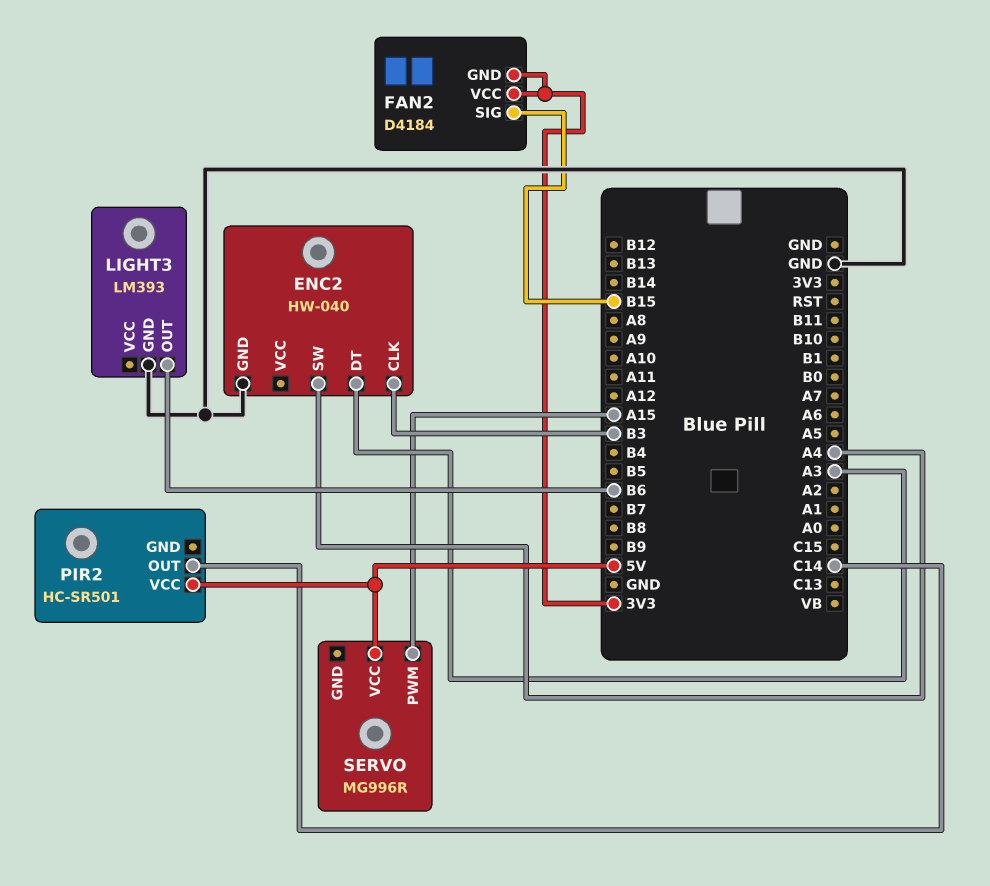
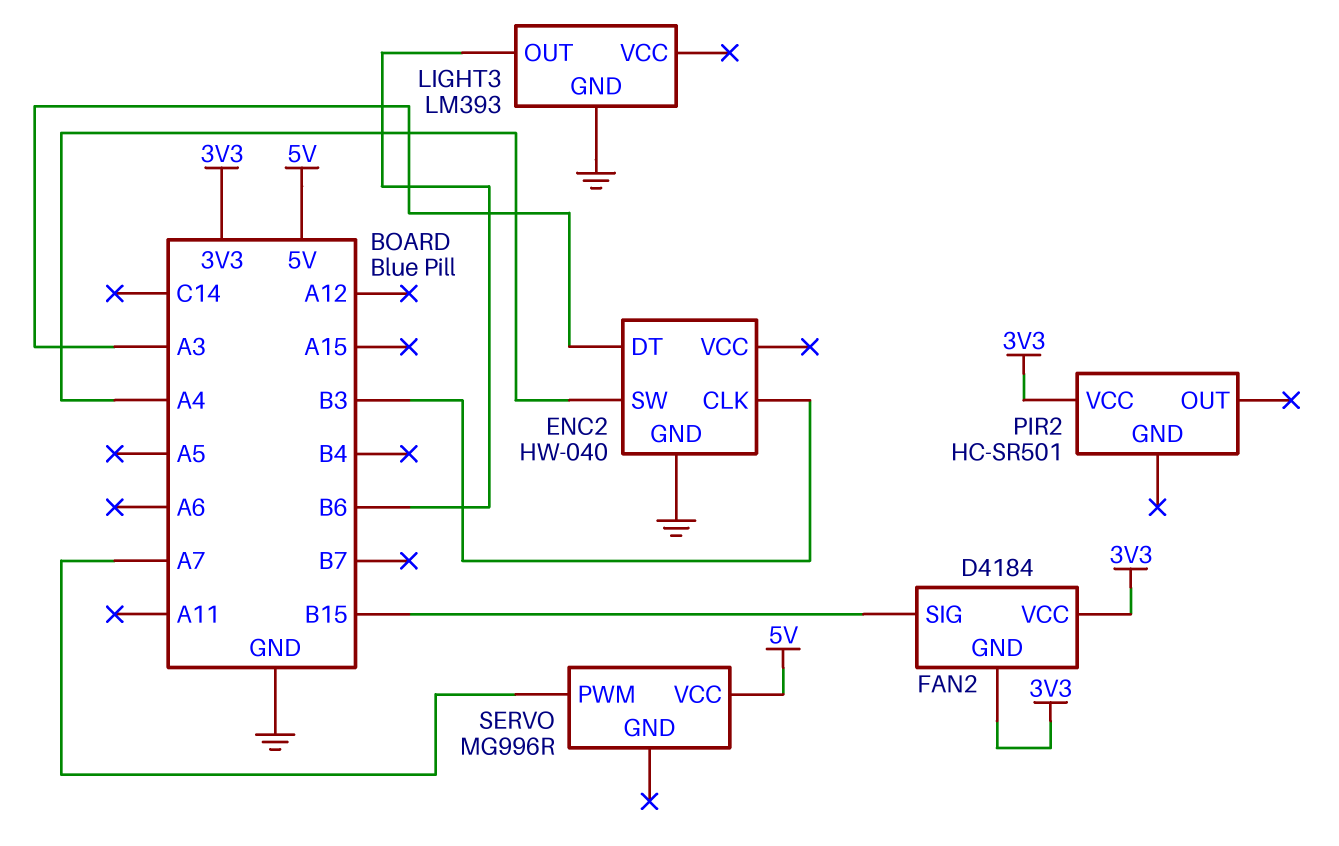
PIR2 pin OUT: C14 -> none
PIR2 pin VCC: 5V -> 3V3
SERVO pin PWM: A15 -> A7

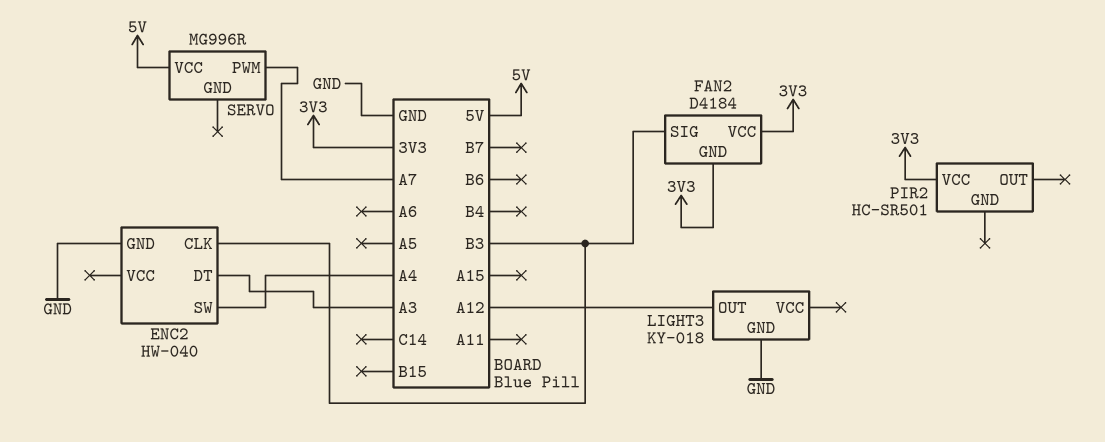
FAN2 pin SIG: B15 -> B3
LIGHT3: LM393 -> KY-018
LIGHT3 pin OUT: B6 -> A12

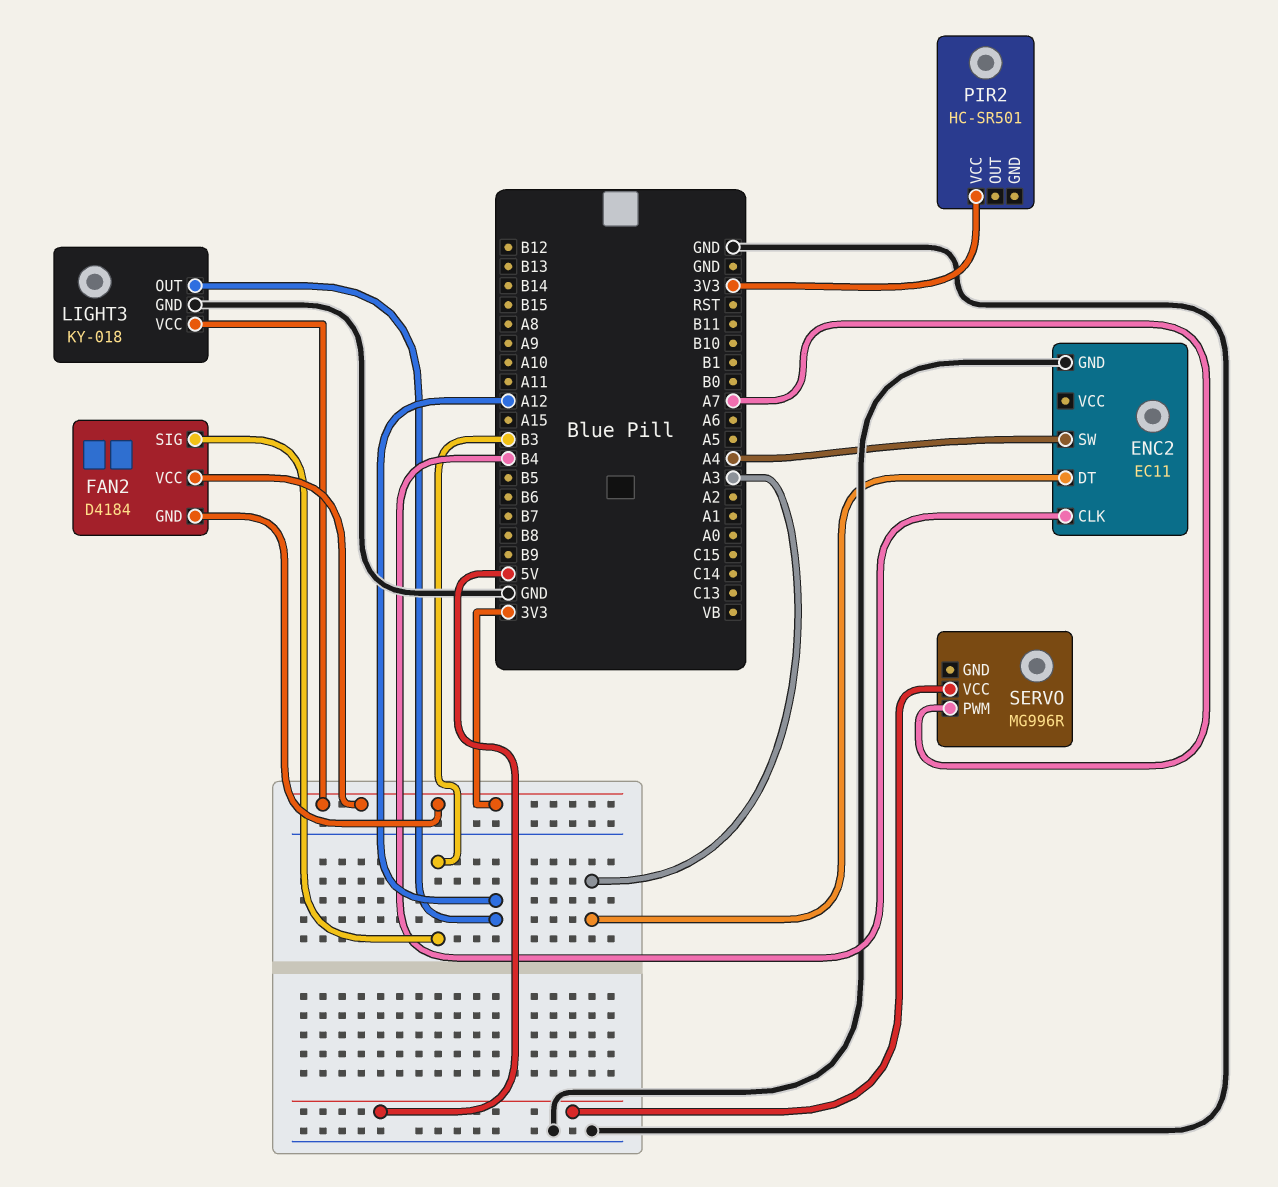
ENC2: HW-040 -> EC11
ENC2 pin CLK: B3 -> B4
LIGHT3 pin VCC: none -> 3V3

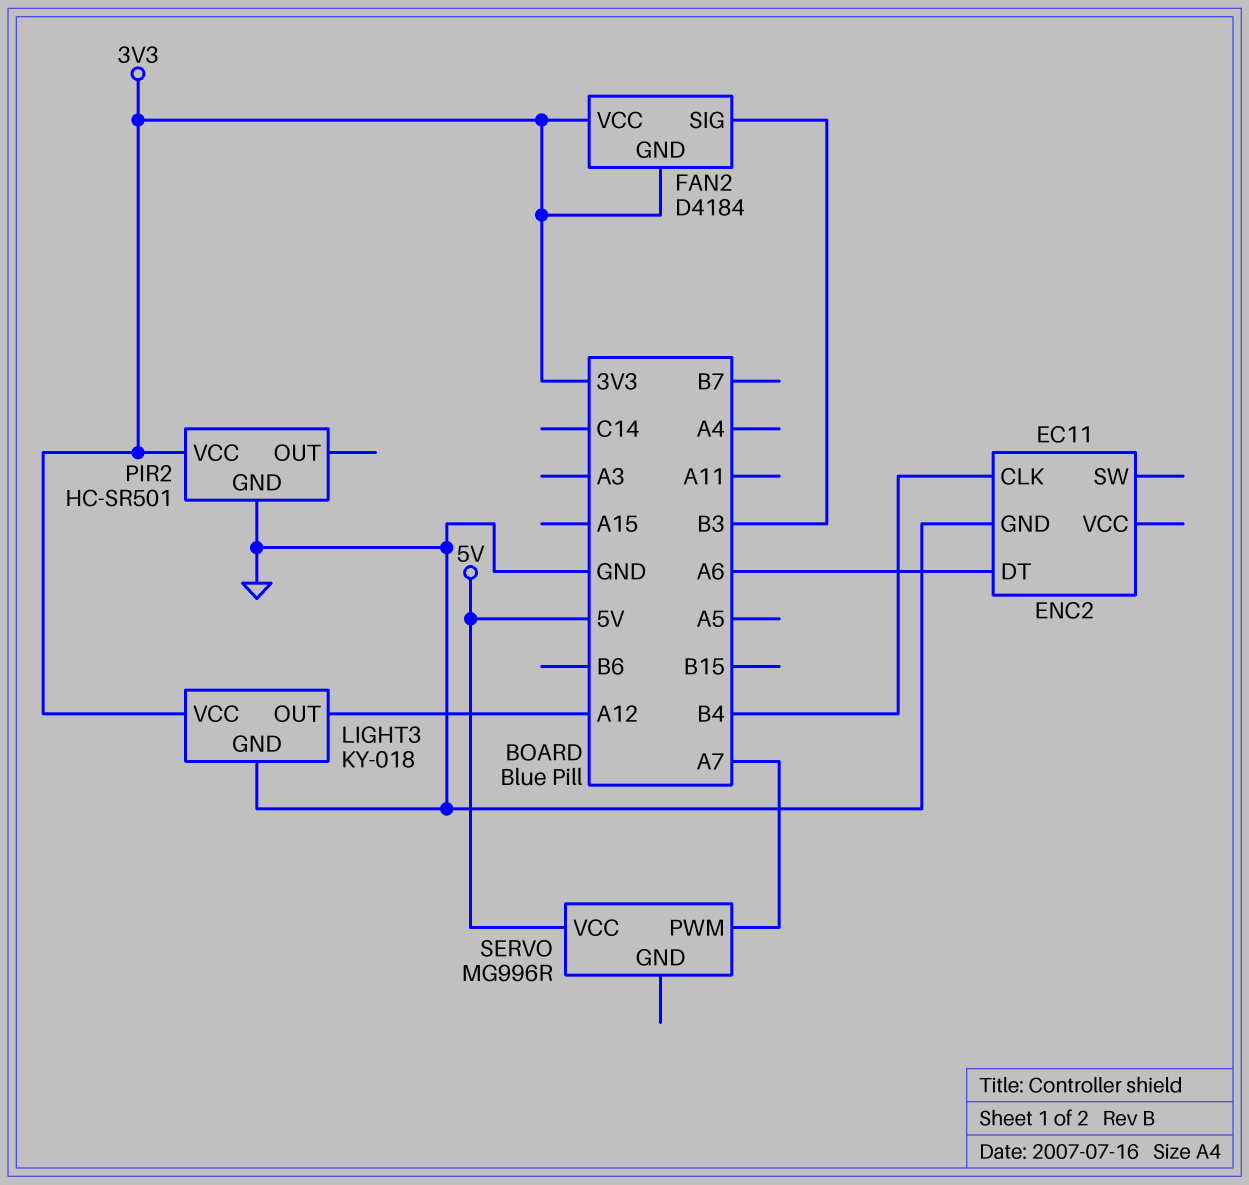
ENC2 pin DT: A3 -> A6
ENC2 pin SW: A4 -> none
PIR2 pin GND: none -> GND

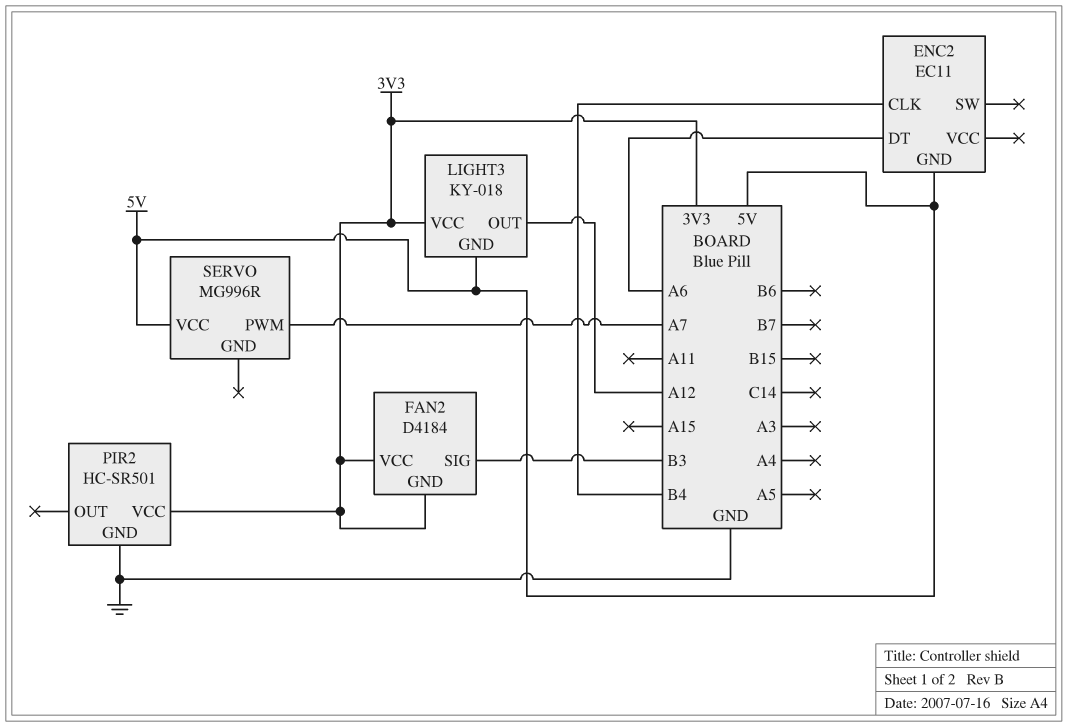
ENC2 pin GND: GND -> 5V
LIGHT3 pin GND: GND -> 5V

